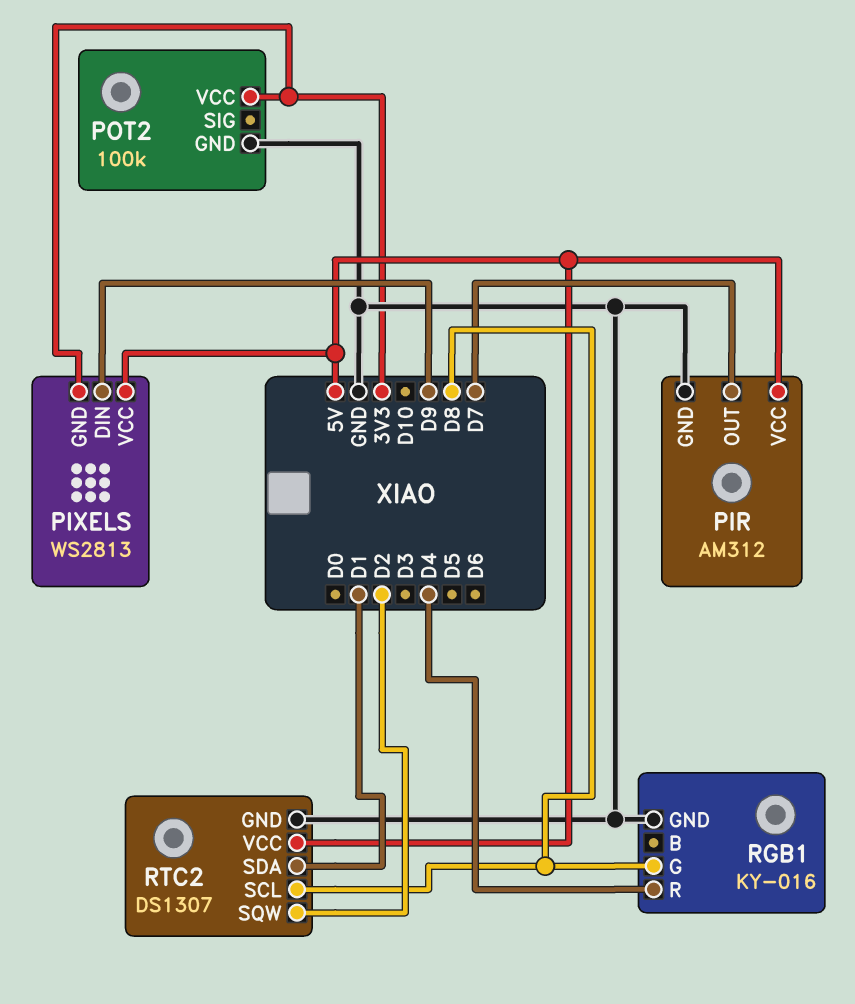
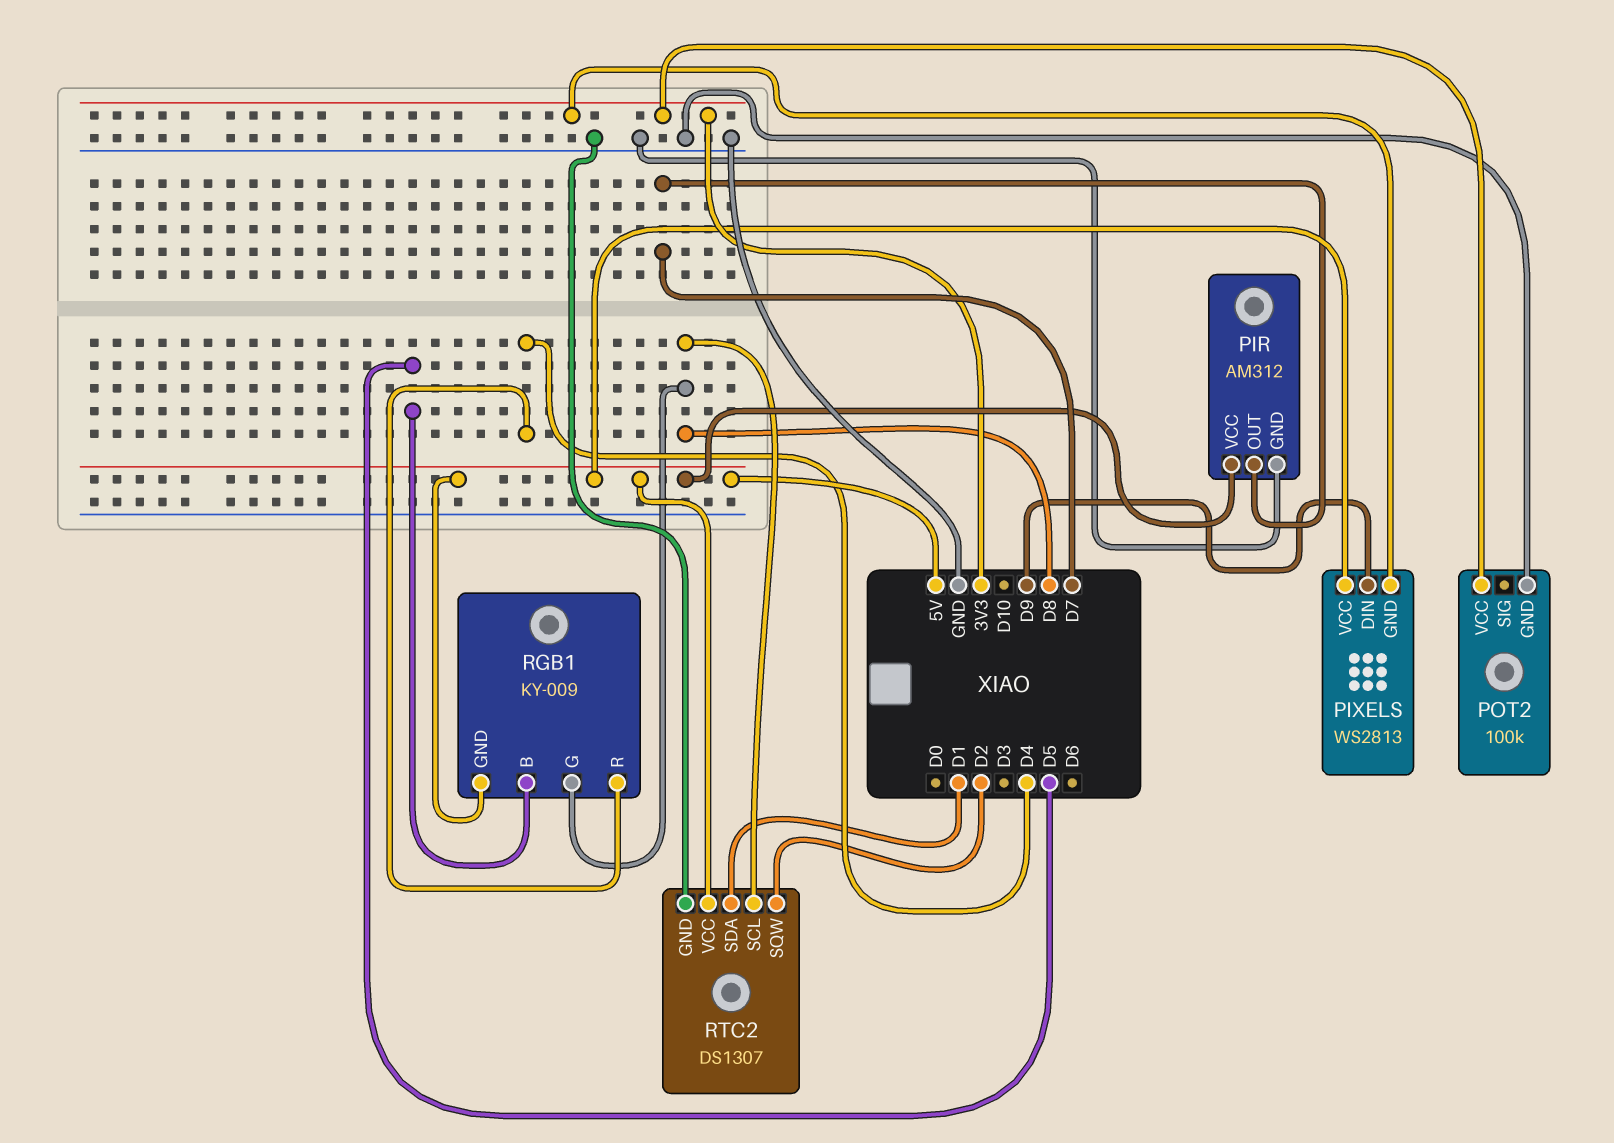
RGB1: KY-016 -> KY-009
RGB1 pin B: none -> D5
RGB1 pin GND: GND -> 5V

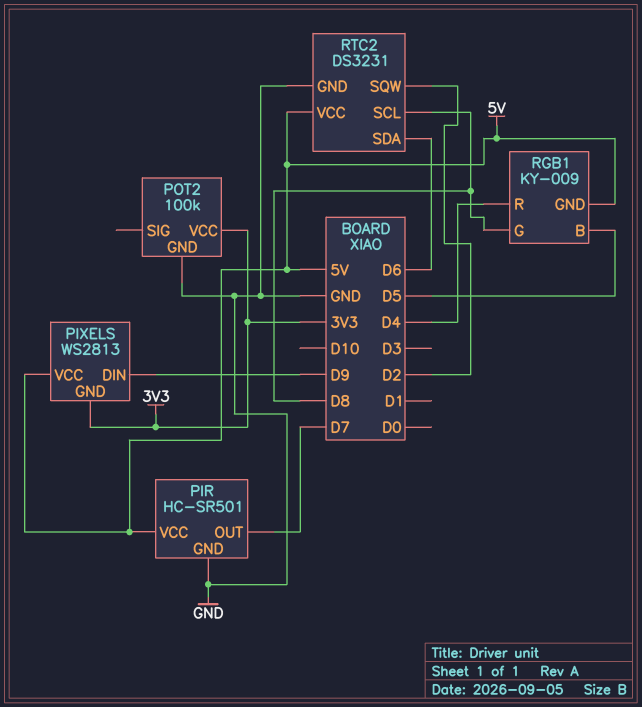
PIR: AM312 -> HC-SR501
RTC2: DS1307 -> DS3231
RTC2 pin SDA: D1 -> D6

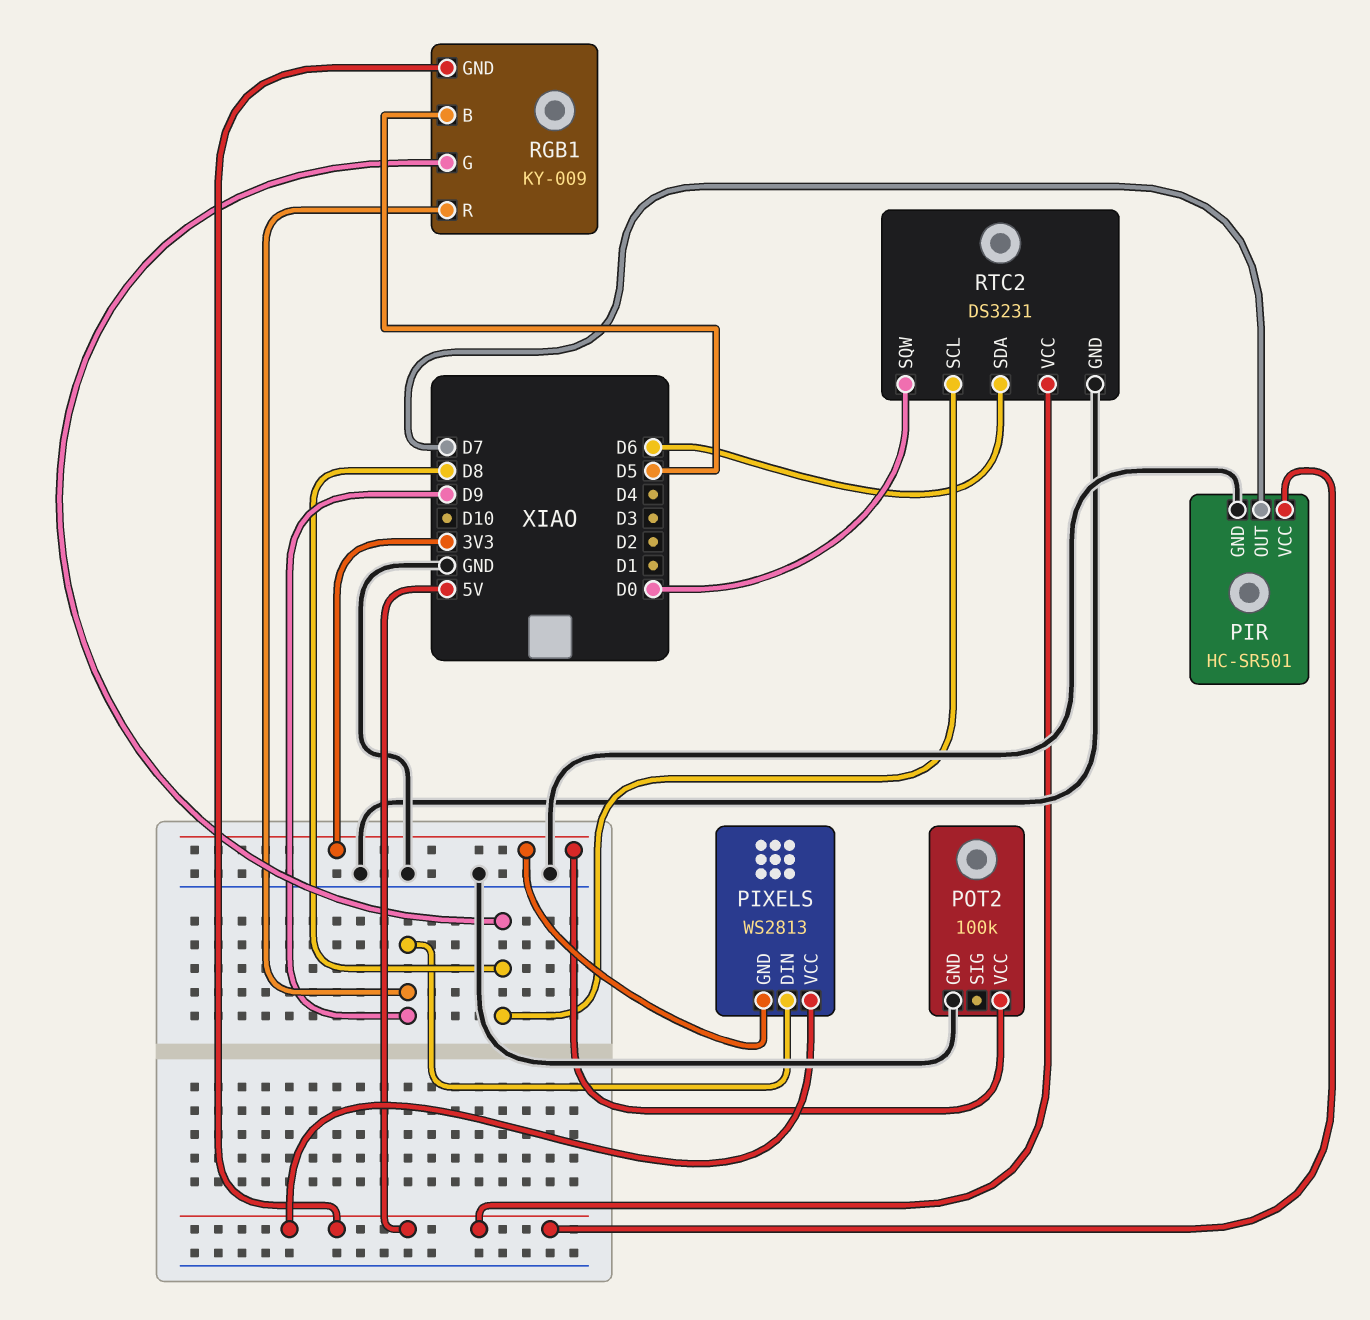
RGB1 pin R: D4 -> D9
RTC2 pin SQW: D2 -> D0

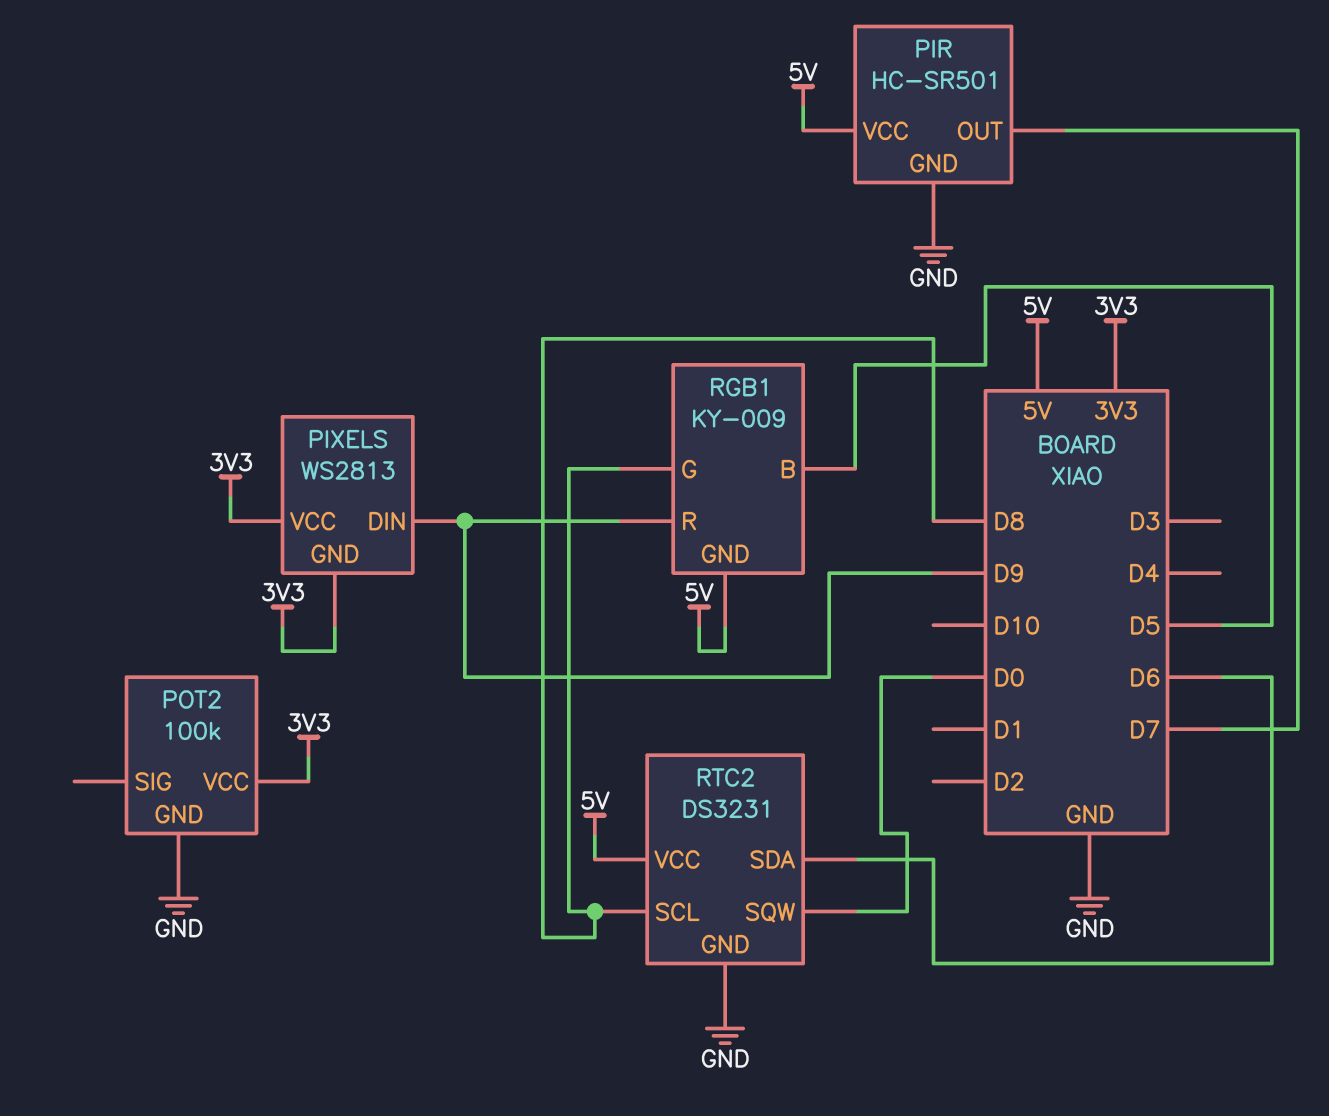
PIXELS pin VCC: 5V -> 3V3

